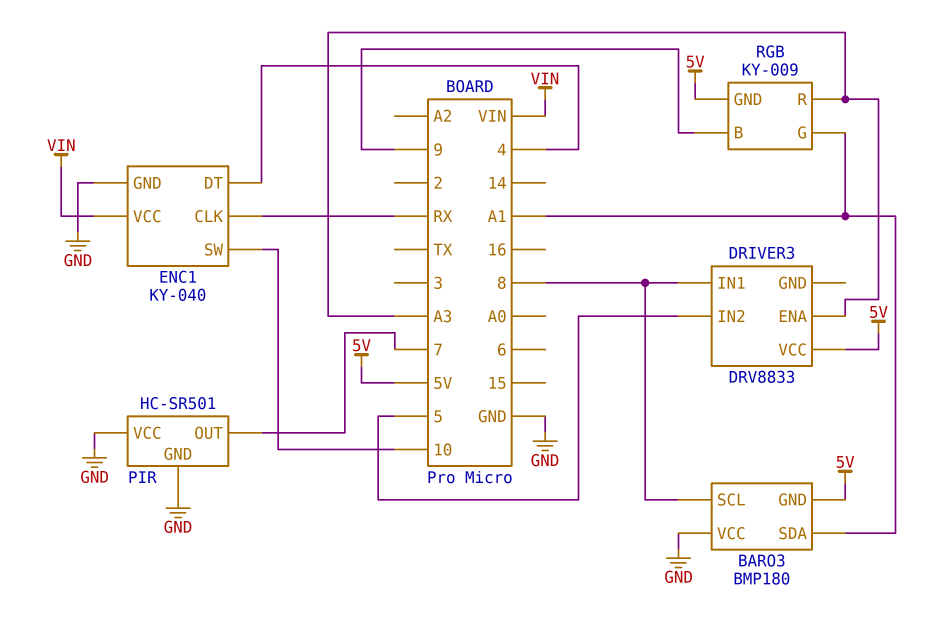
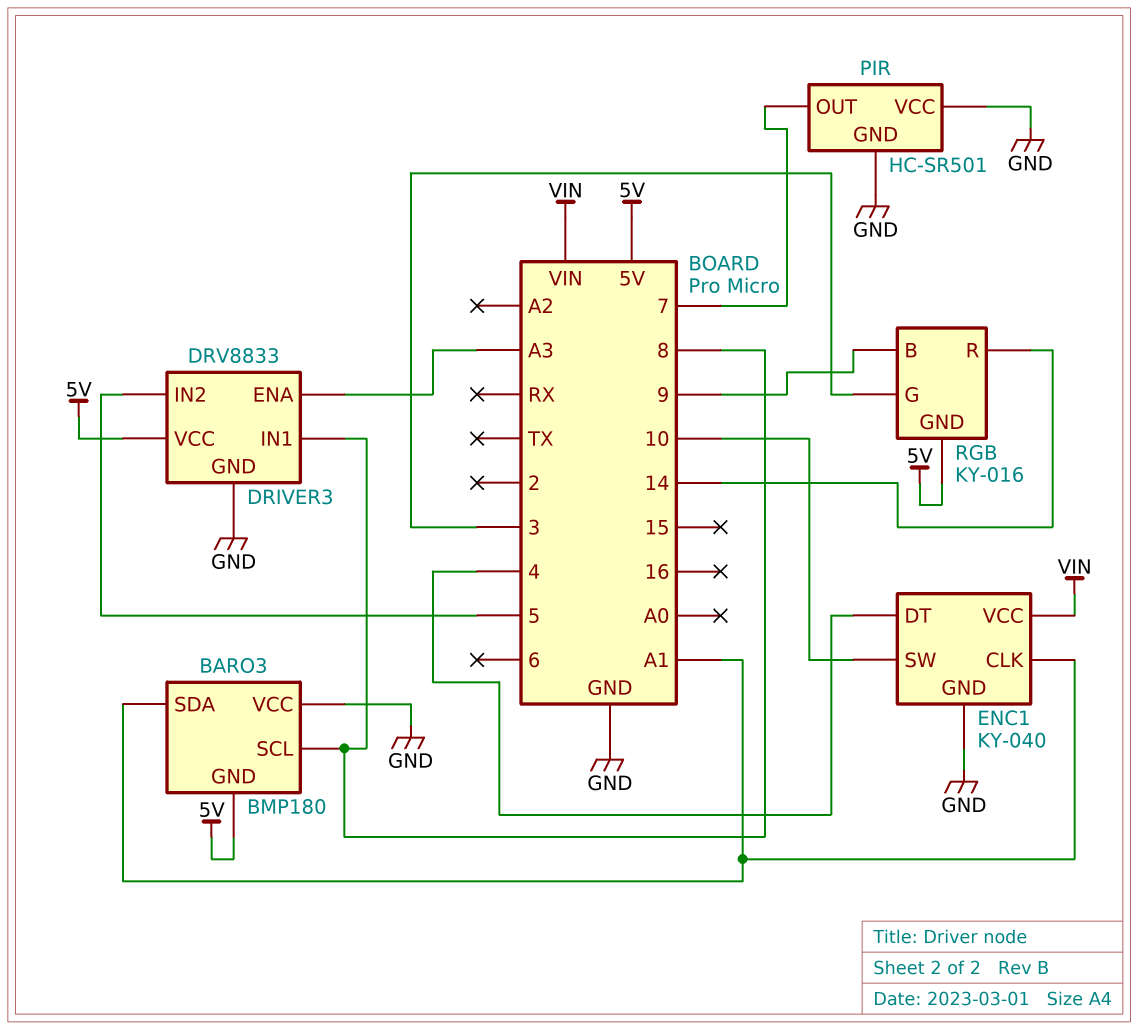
DRIVER3 pin GND: none -> GND
ENC1 pin CLK: RX -> A1
RGB: KY-009 -> KY-016
RGB pin G: A1 -> 3
RGB pin R: A3 -> 14

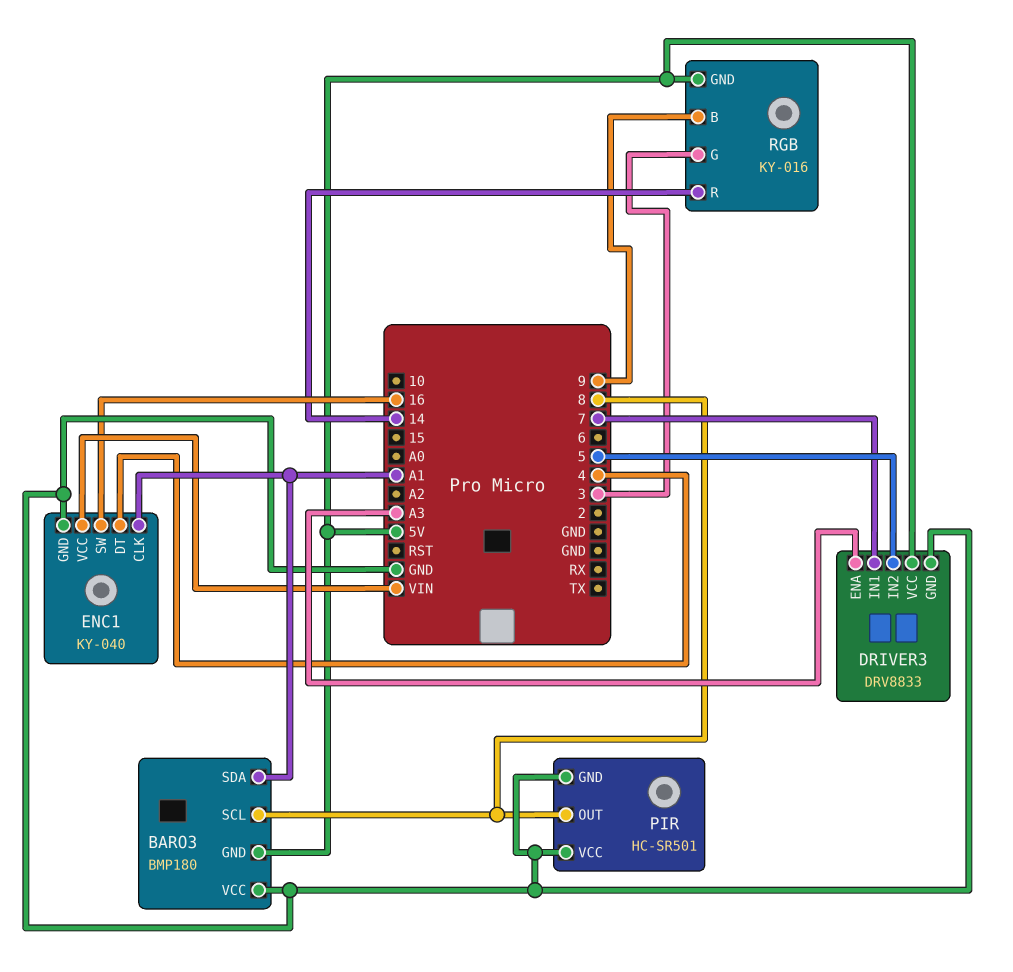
DRIVER3 pin IN1: 8 -> 7
ENC1 pin SW: 10 -> 16
PIR pin OUT: 7 -> 8

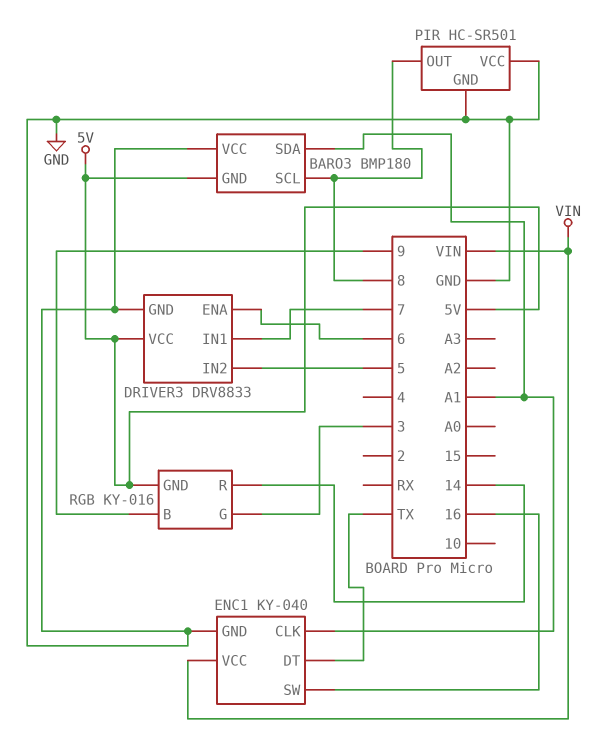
DRIVER3 pin ENA: A3 -> 6
ENC1 pin DT: 4 -> TX

